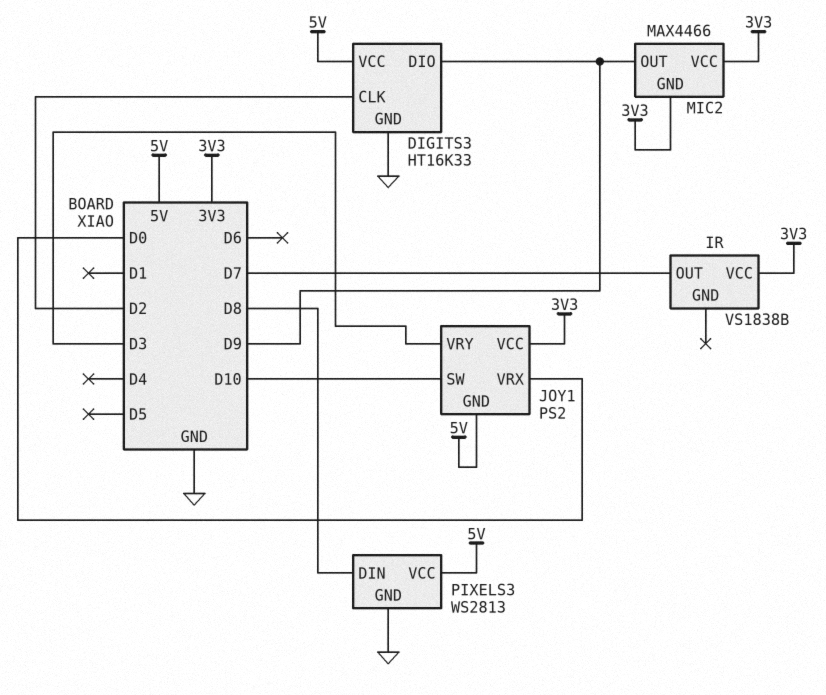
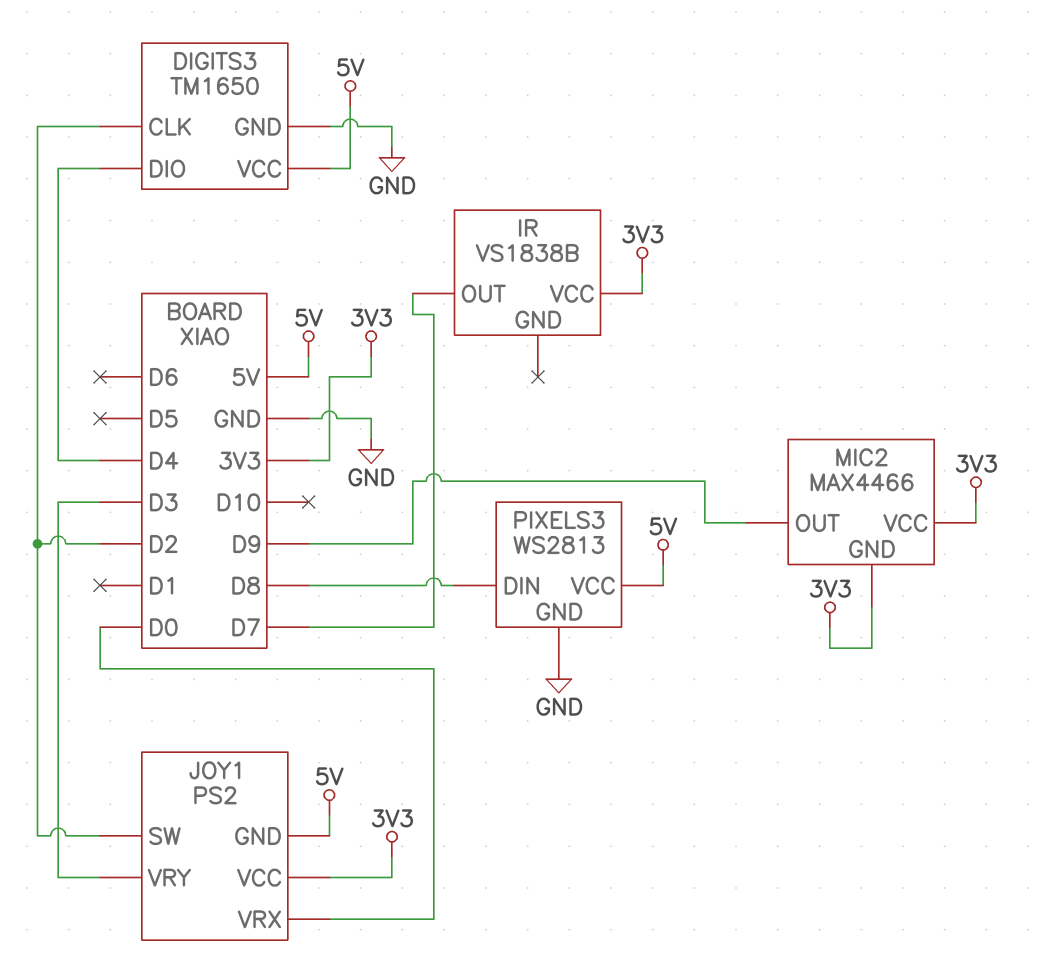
DIGITS3: HT16K33 -> TM1650
DIGITS3 pin DIO: D9 -> D4
JOY1 pin SW: D10 -> D2

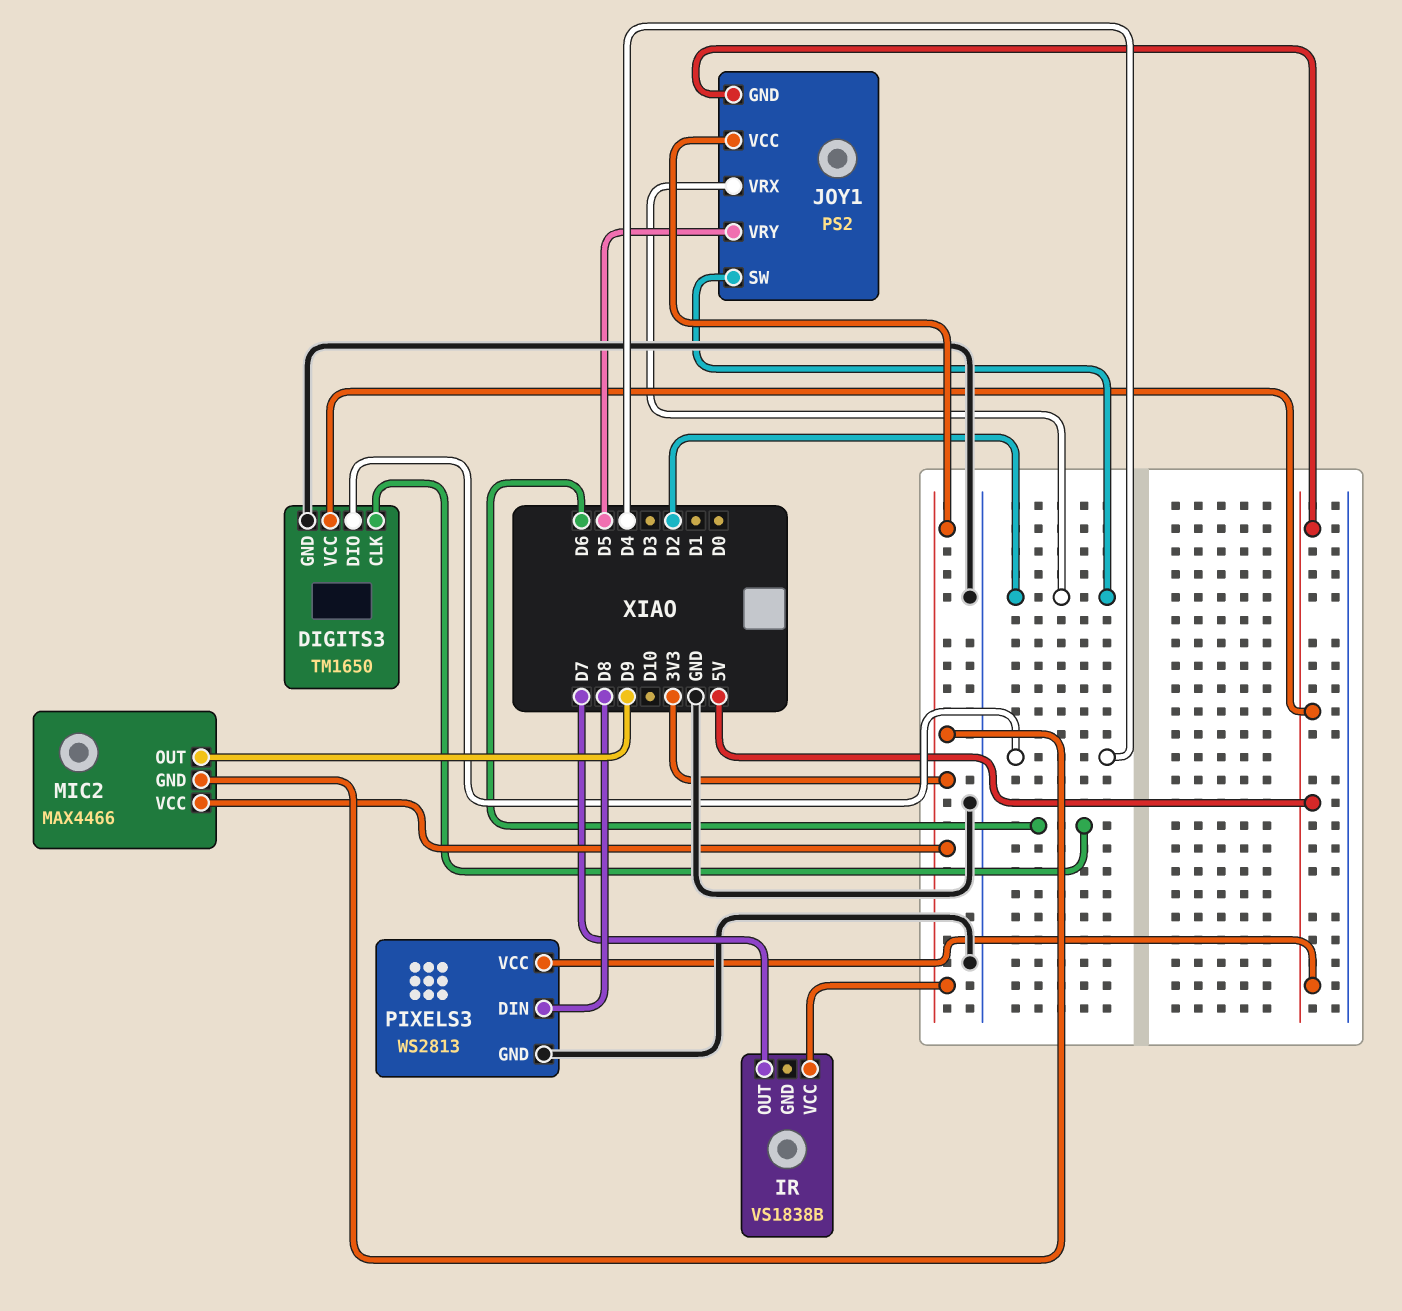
DIGITS3 pin CLK: D2 -> D6
JOY1 pin VRX: D0 -> D2
JOY1 pin VRY: D3 -> D5

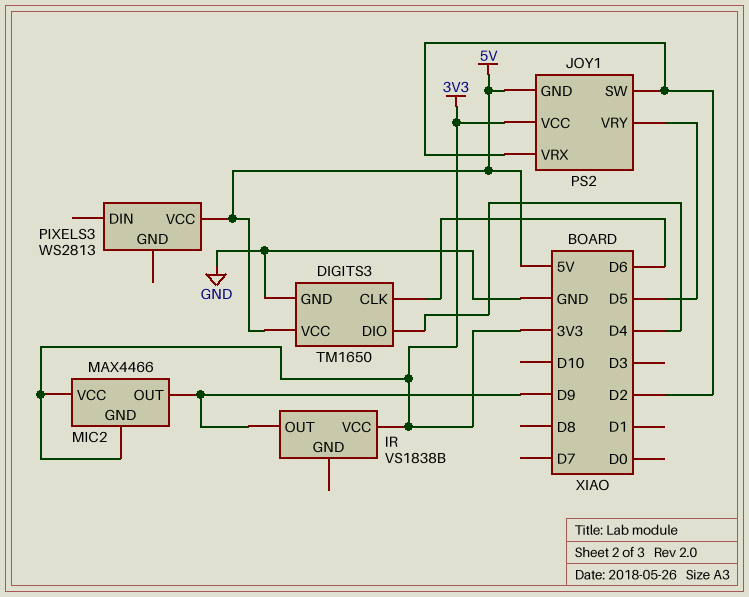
IR pin OUT: D7 -> D9
PIXELS3 pin DIN: D8 -> none
PIXELS3 pin GND: GND -> none

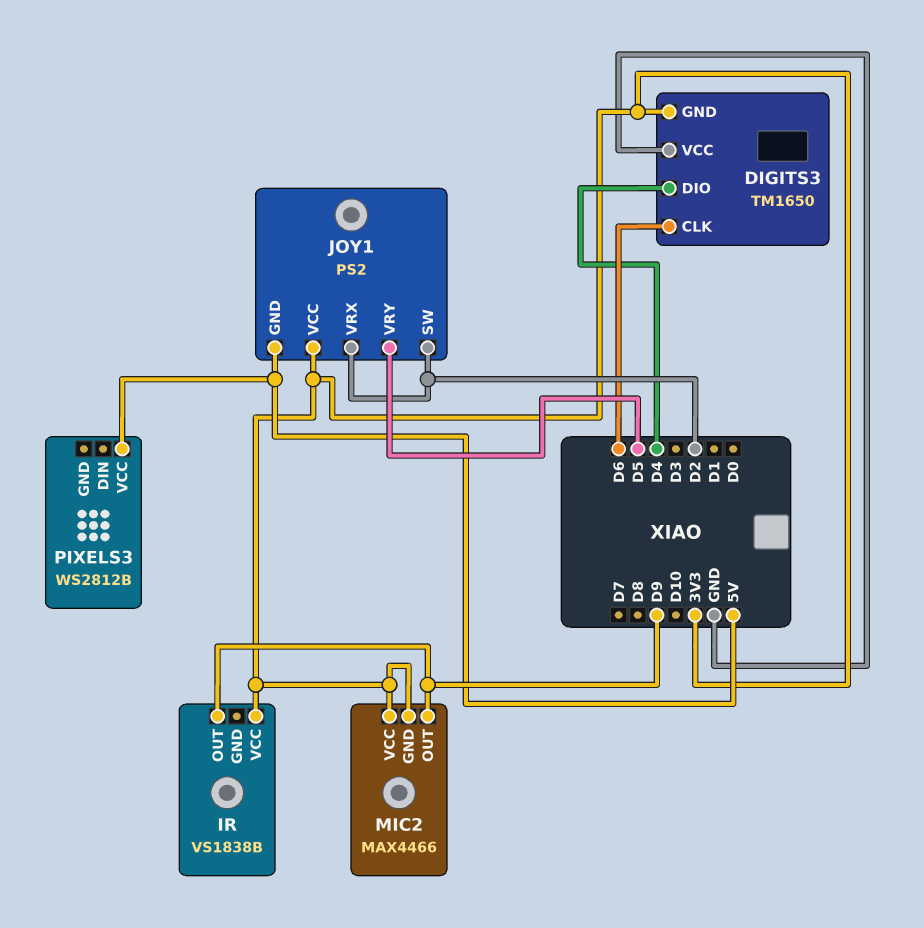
DIGITS3 pin GND: GND -> 3V3
DIGITS3 pin VCC: 5V -> GND
PIXELS3: WS2813 -> WS2812B

